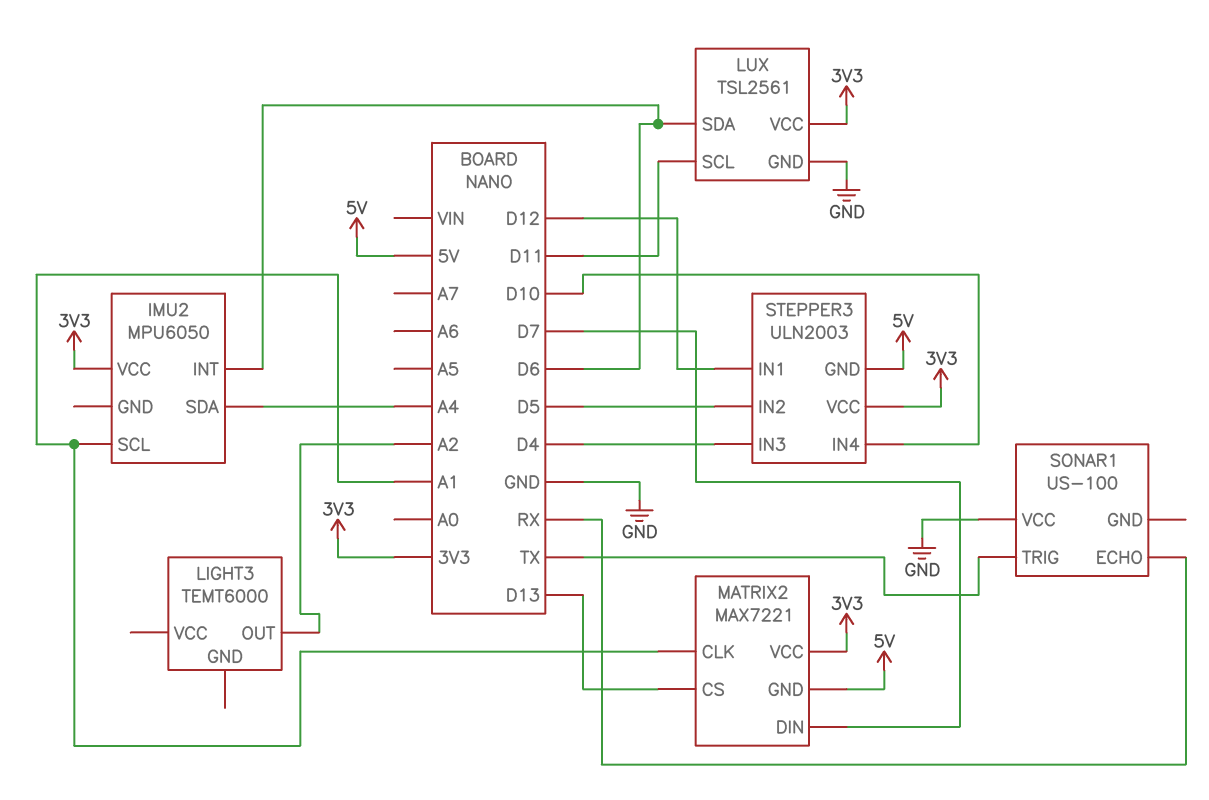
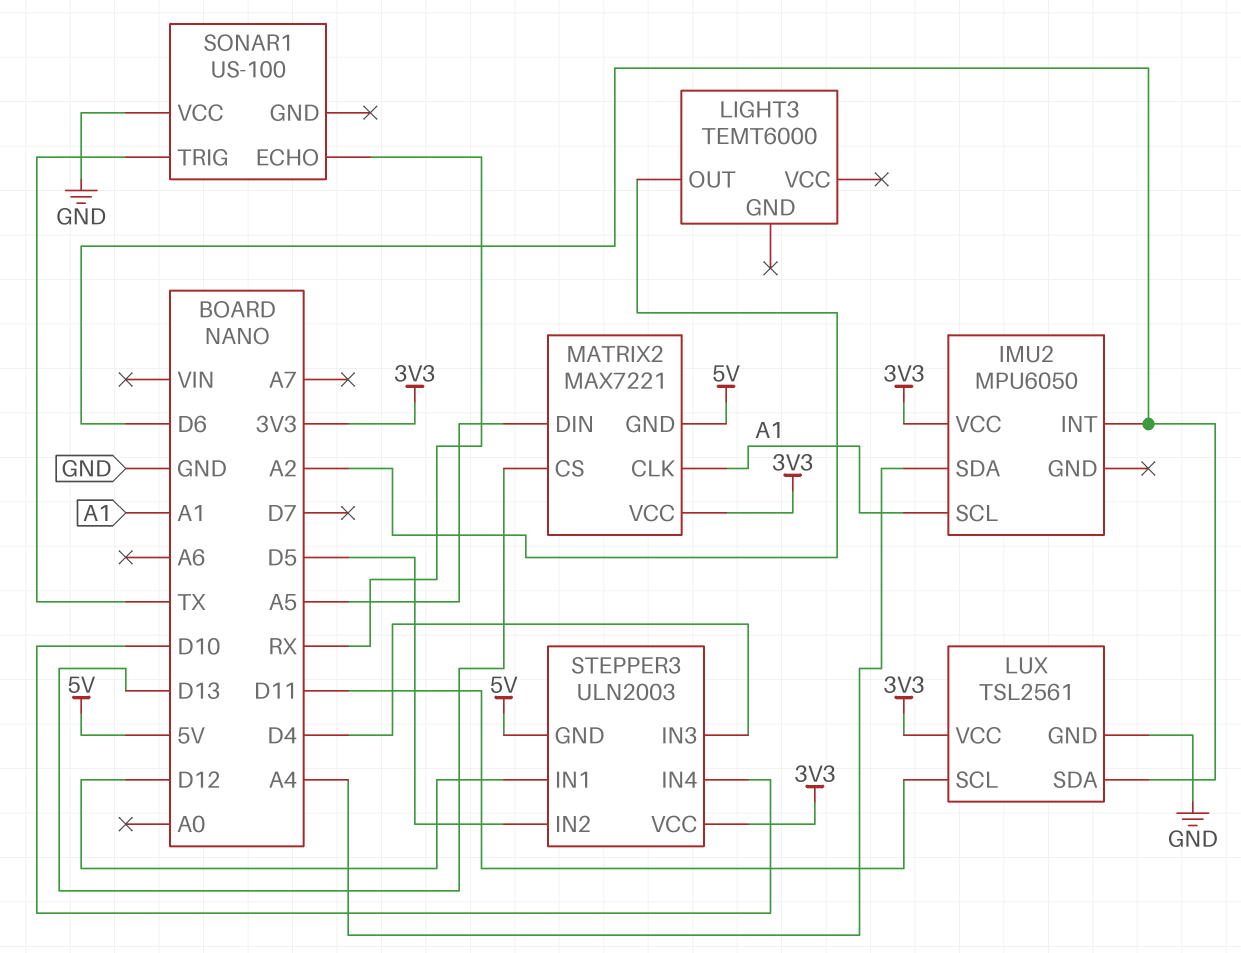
MATRIX2 pin DIN: D7 -> A5

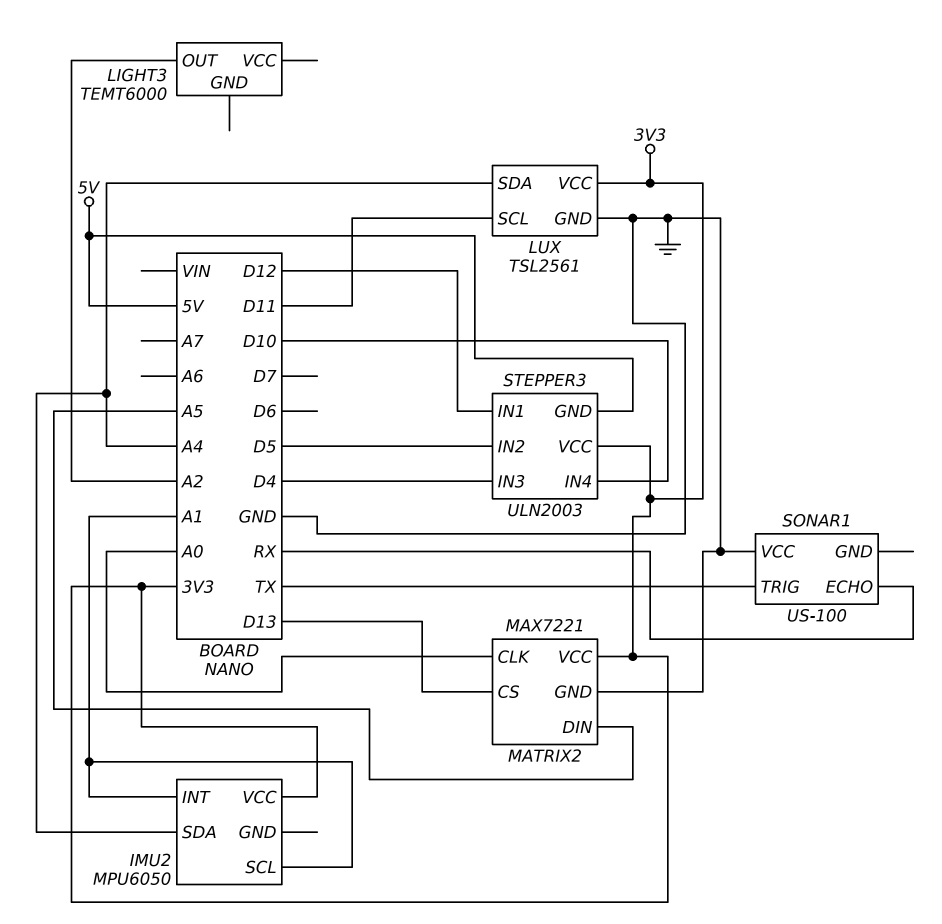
IMU2 pin INT: D6 -> A1
LUX pin SDA: D6 -> A4
MATRIX2 pin CLK: A1 -> A0
MATRIX2 pin GND: 5V -> GND

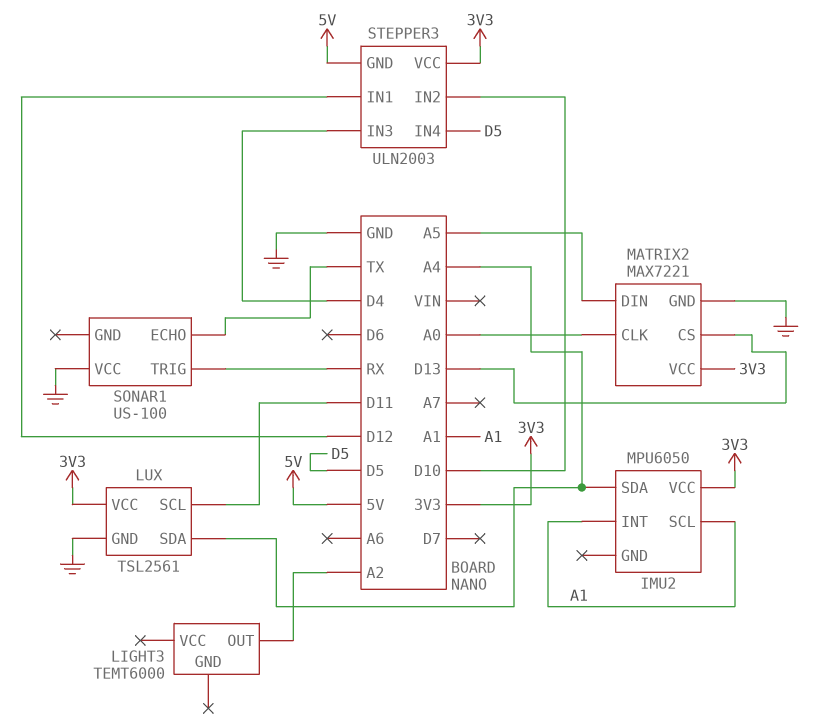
SONAR1 pin ECHO: RX -> TX
SONAR1 pin TRIG: TX -> RX
STEPPER3 pin IN2: D5 -> D10
STEPPER3 pin IN4: D10 -> D5

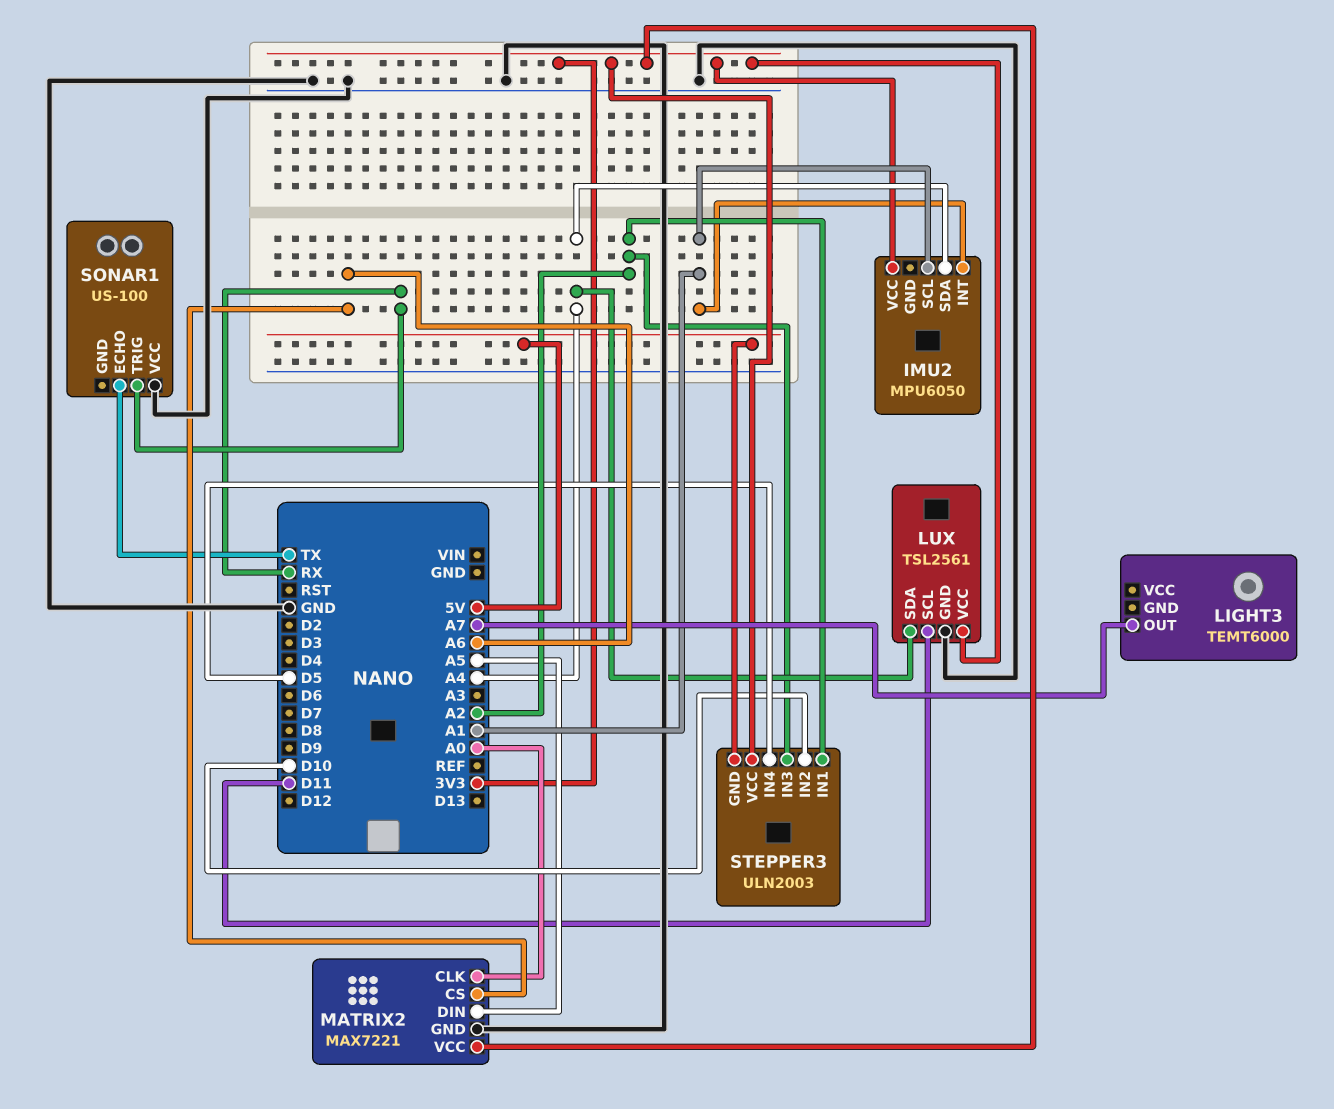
LIGHT3 pin OUT: A2 -> A7
MATRIX2 pin CS: D13 -> A6
STEPPER3 pin IN1: D12 -> A2
STEPPER3 pin IN3: D4 -> A2

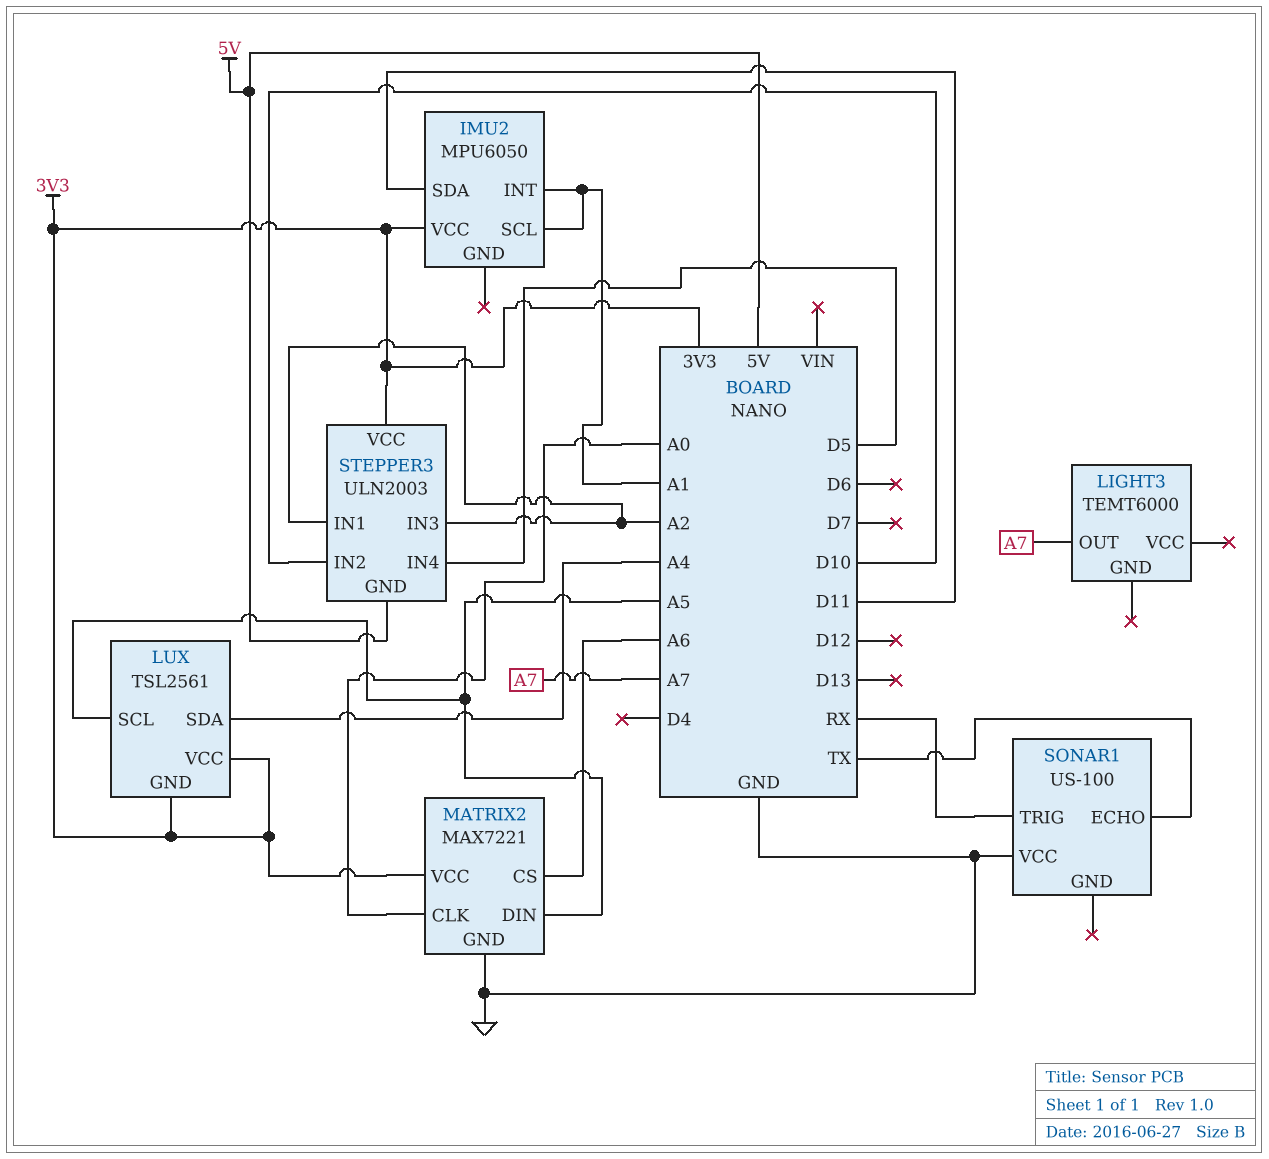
IMU2 pin SDA: A4 -> D11
LUX pin GND: GND -> 3V3
LUX pin SCL: D11 -> A5

